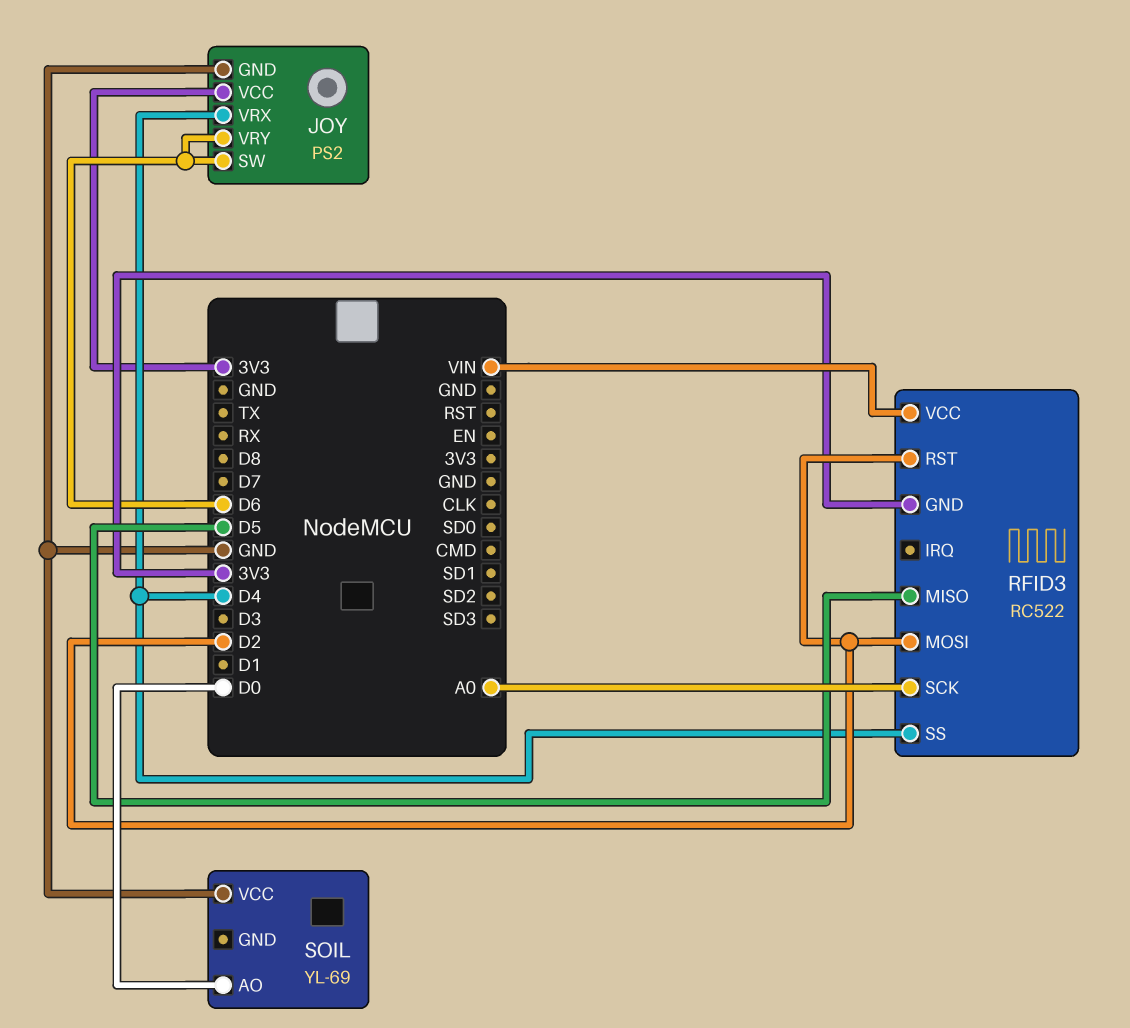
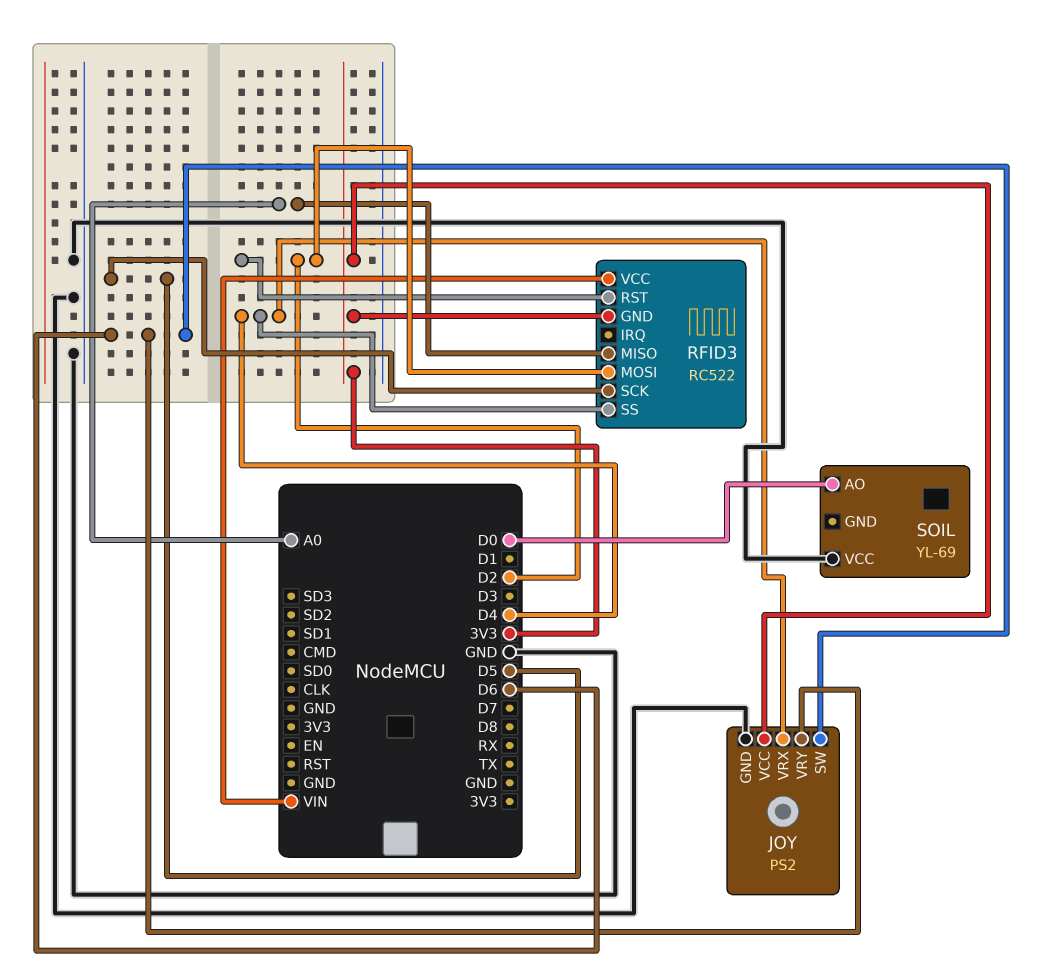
RFID3 pin MISO: D5 -> A0
RFID3 pin SCK: A0 -> D5

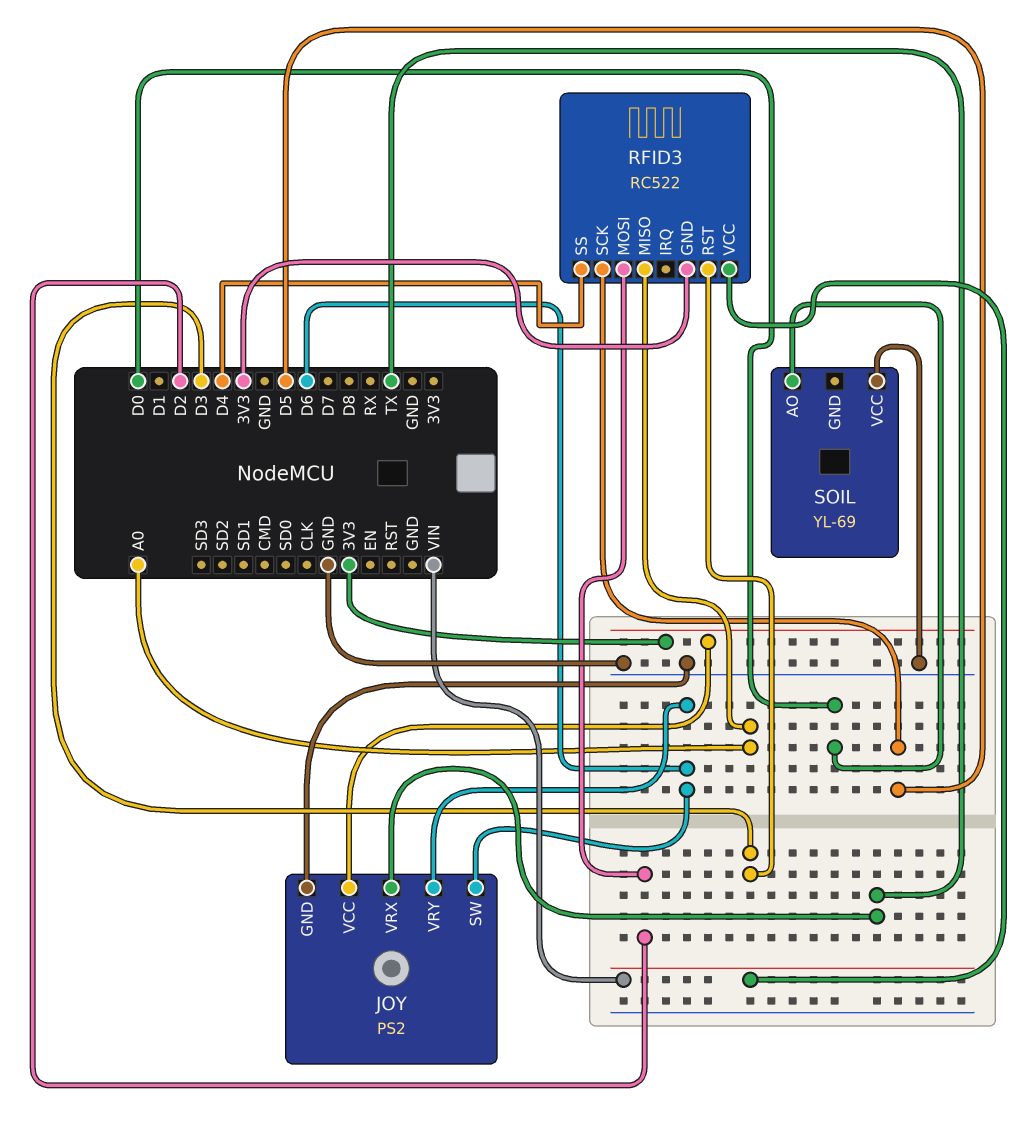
JOY pin VRX: D4 -> TX
RFID3 pin RST: D2 -> D3

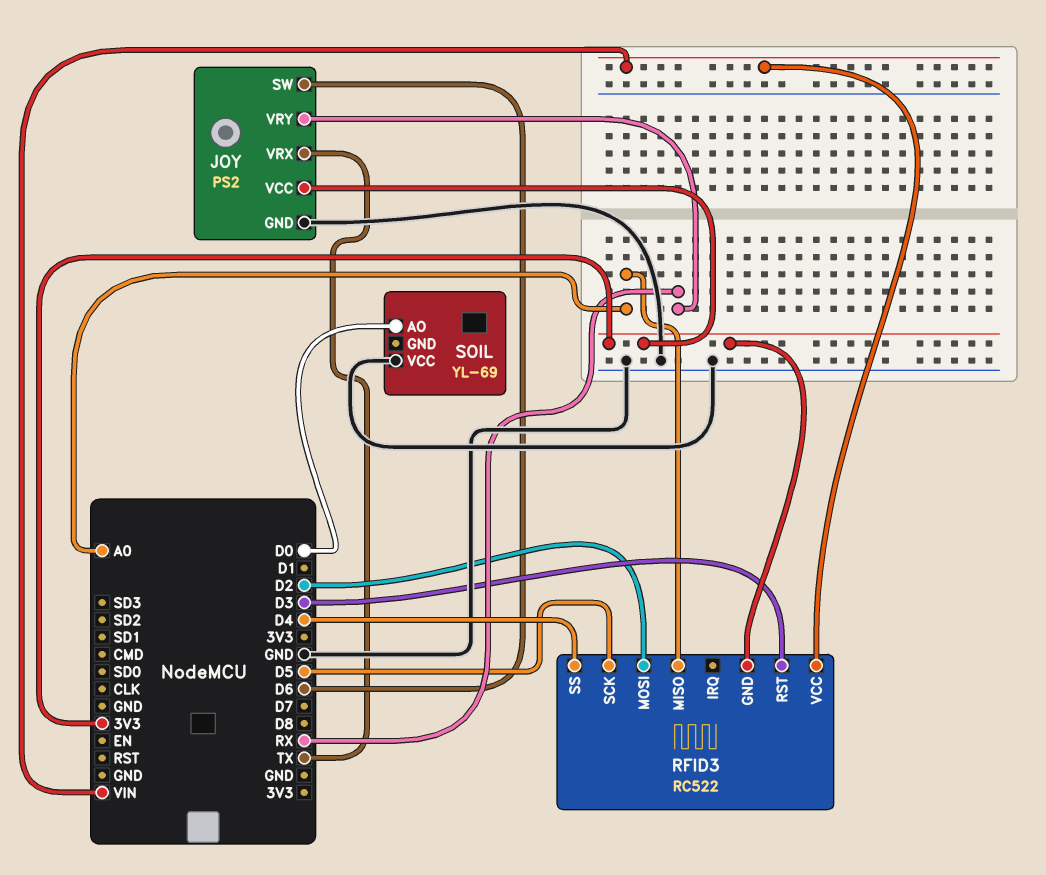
JOY pin VRY: D6 -> RX

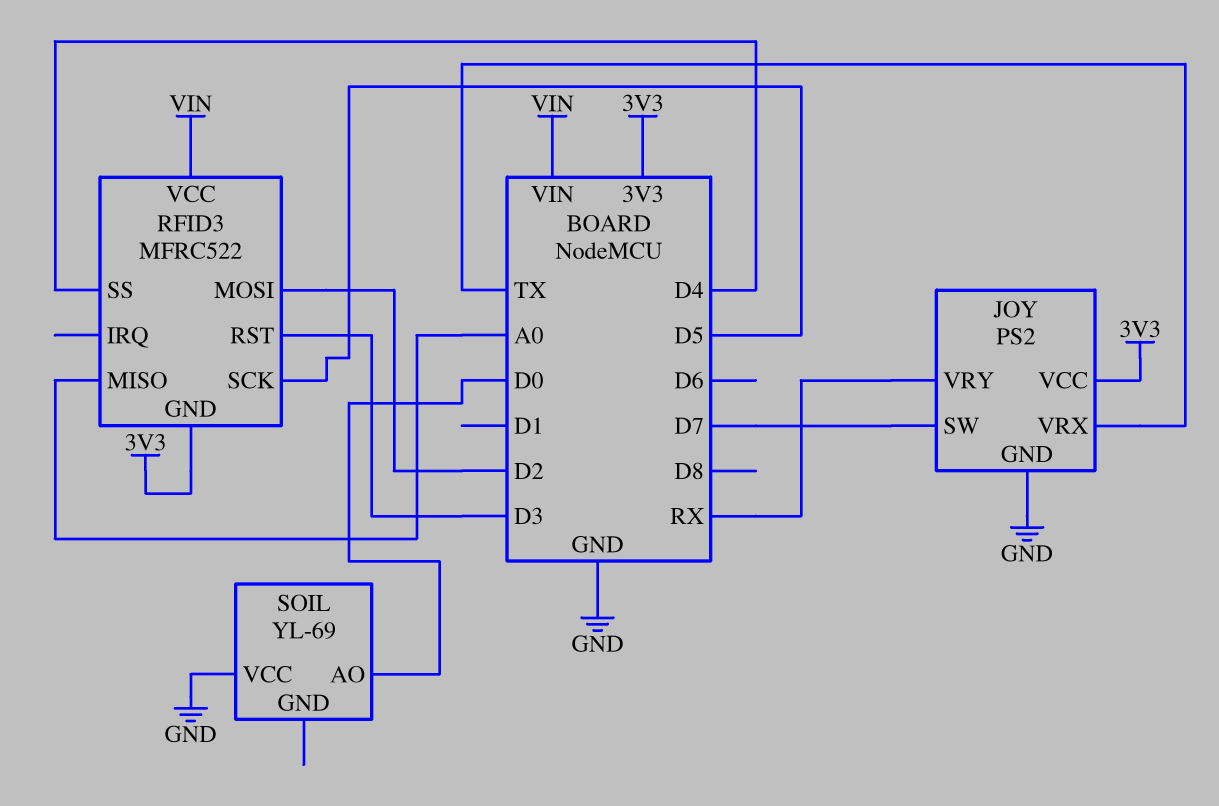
JOY pin SW: D6 -> D7
RFID3: RC522 -> MFRC522

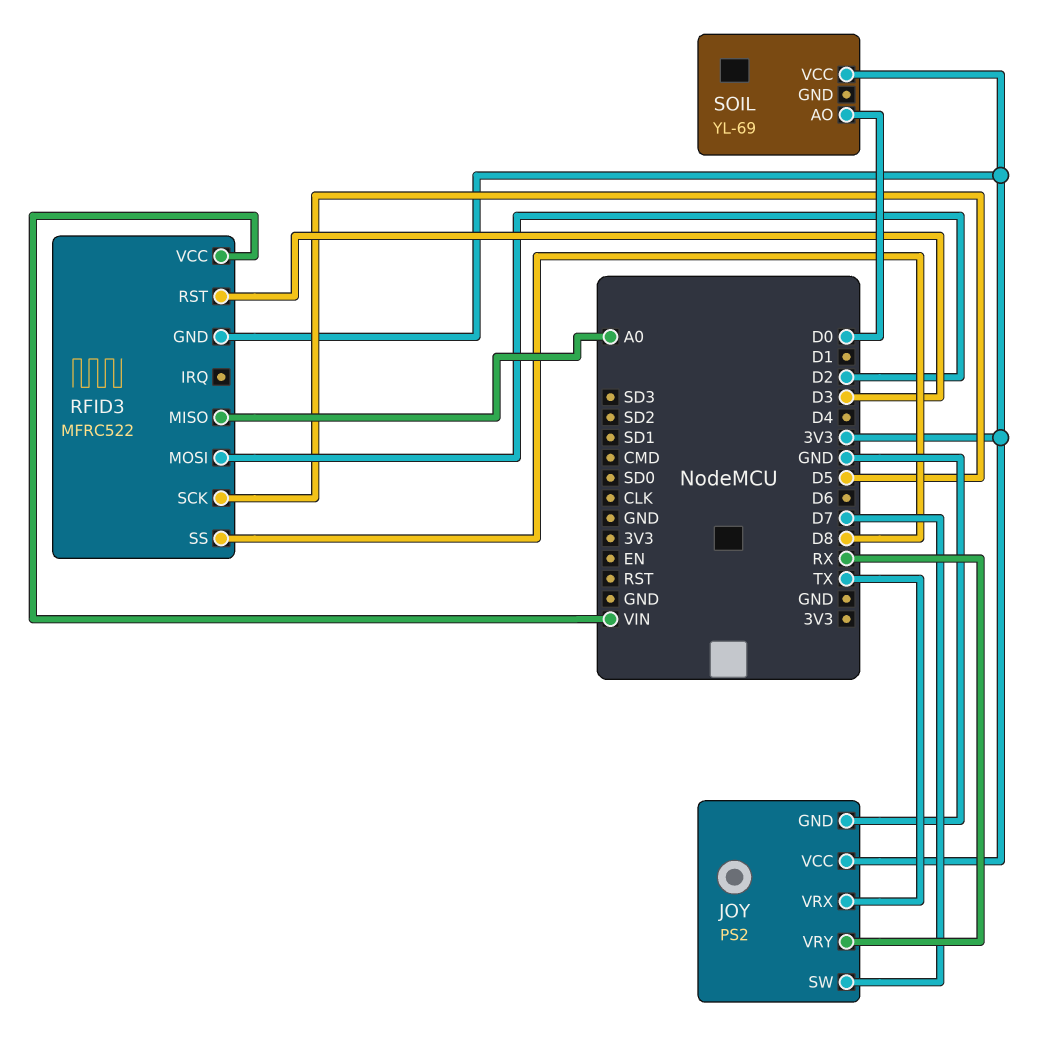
RFID3 pin SS: D4 -> D8
SOIL pin VCC: GND -> 3V3

